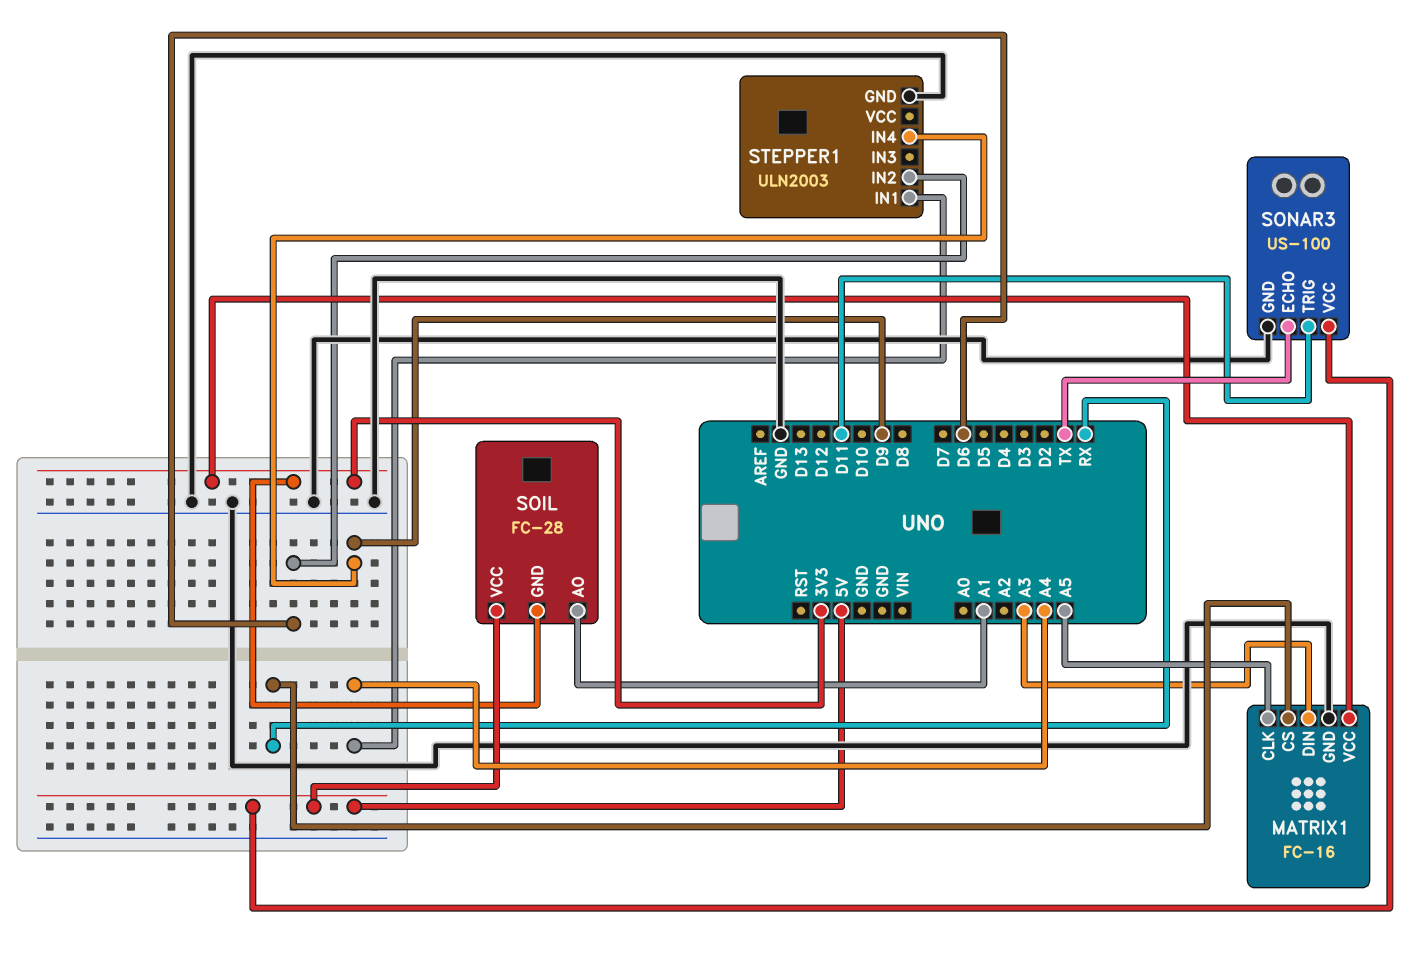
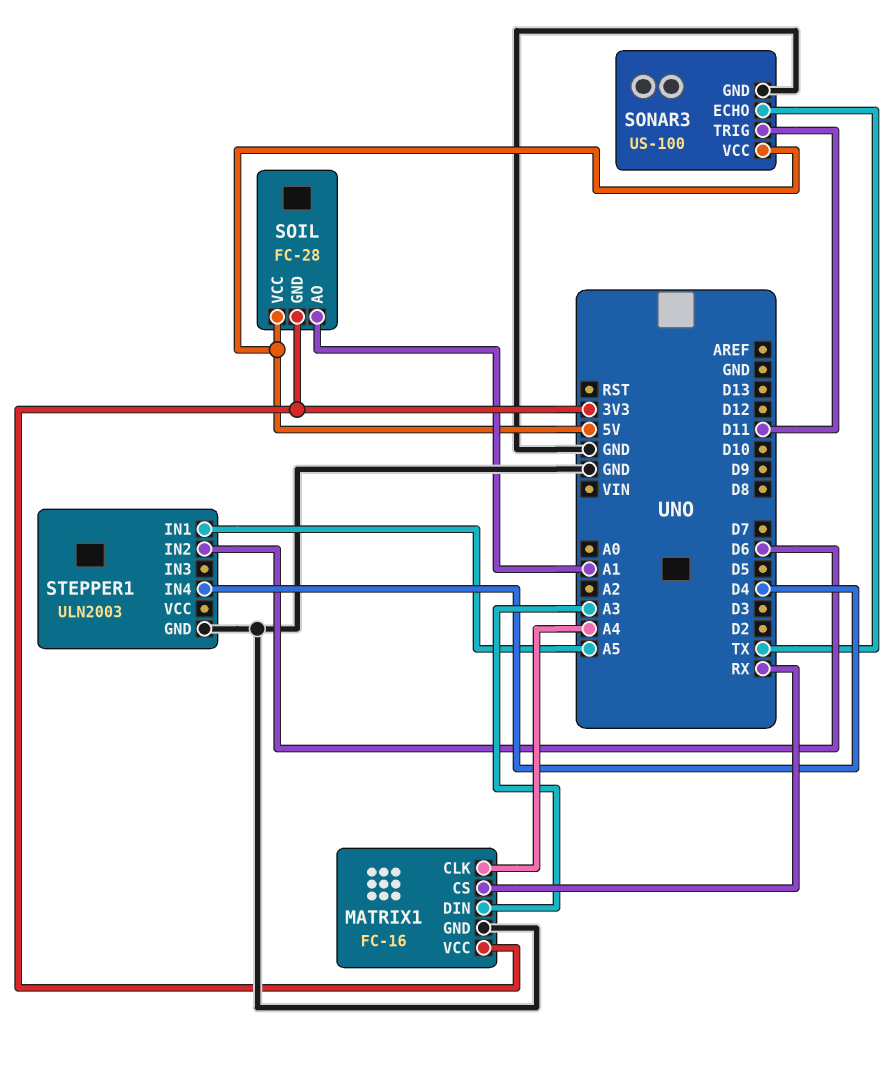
MATRIX1 pin CLK: A5 -> A4
STEPPER1 pin IN1: A4 -> A5
STEPPER1 pin IN4: D9 -> D4

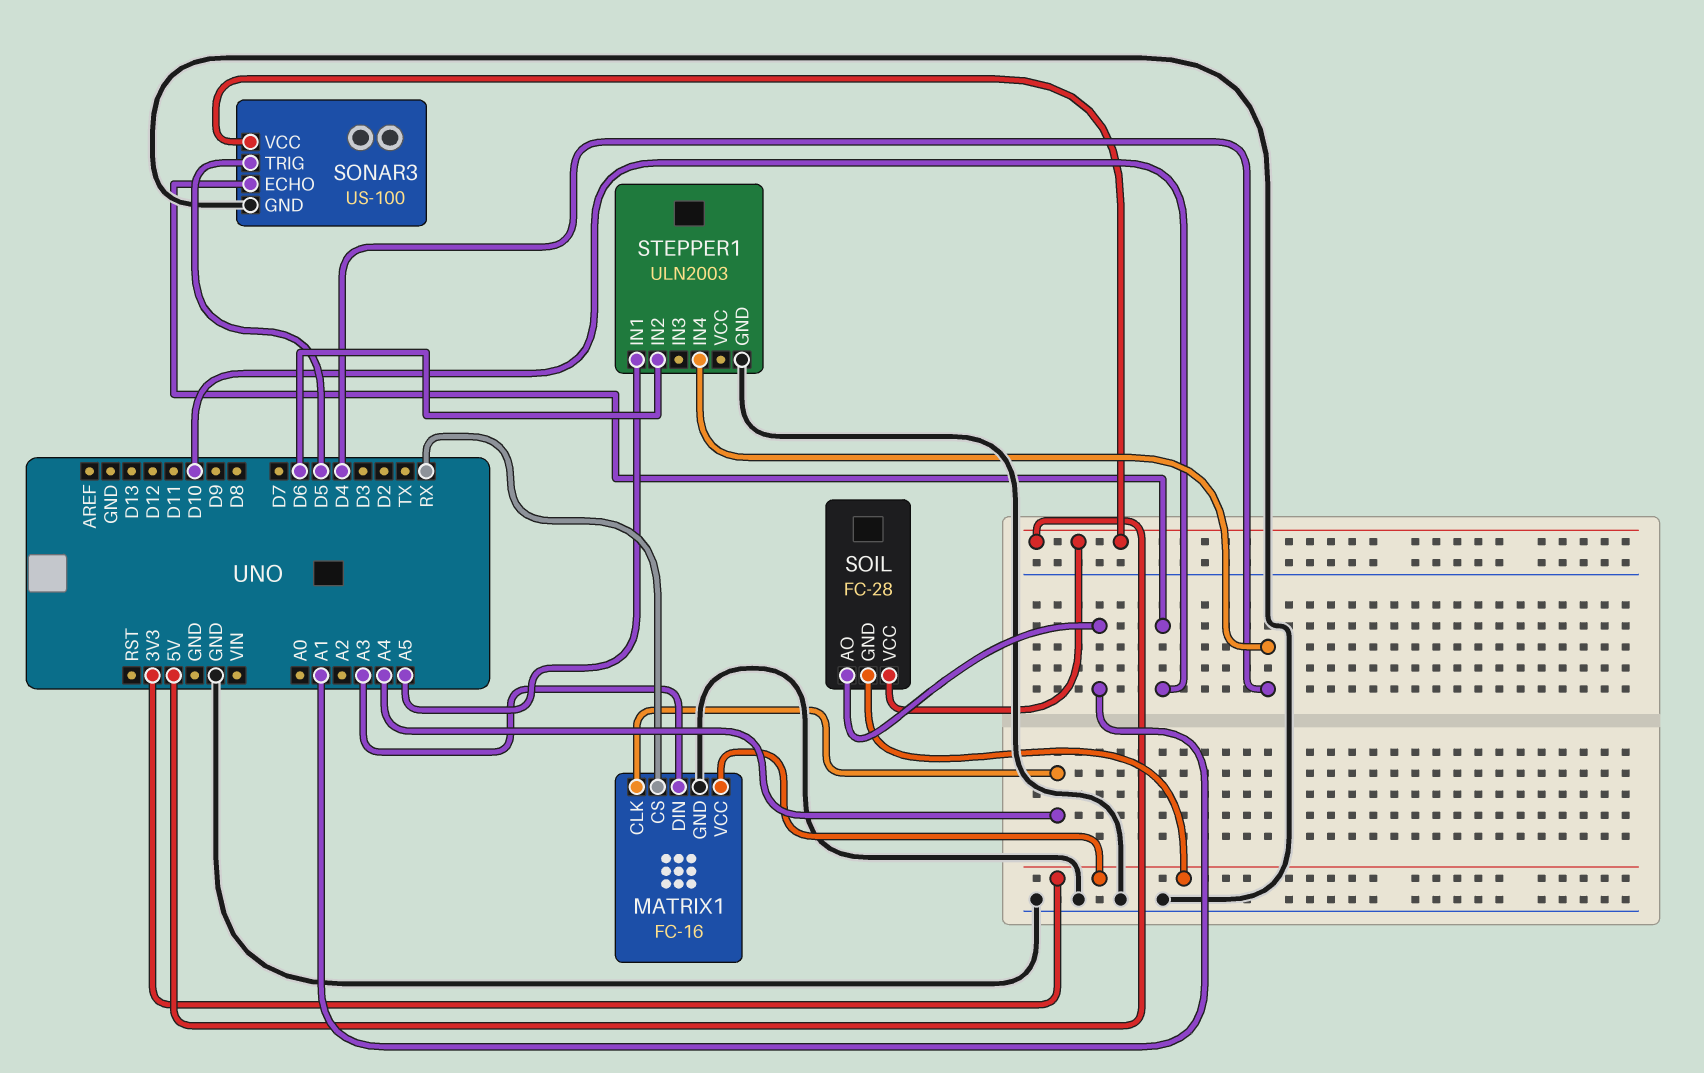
SONAR3 pin ECHO: TX -> D10
SONAR3 pin TRIG: D11 -> D5

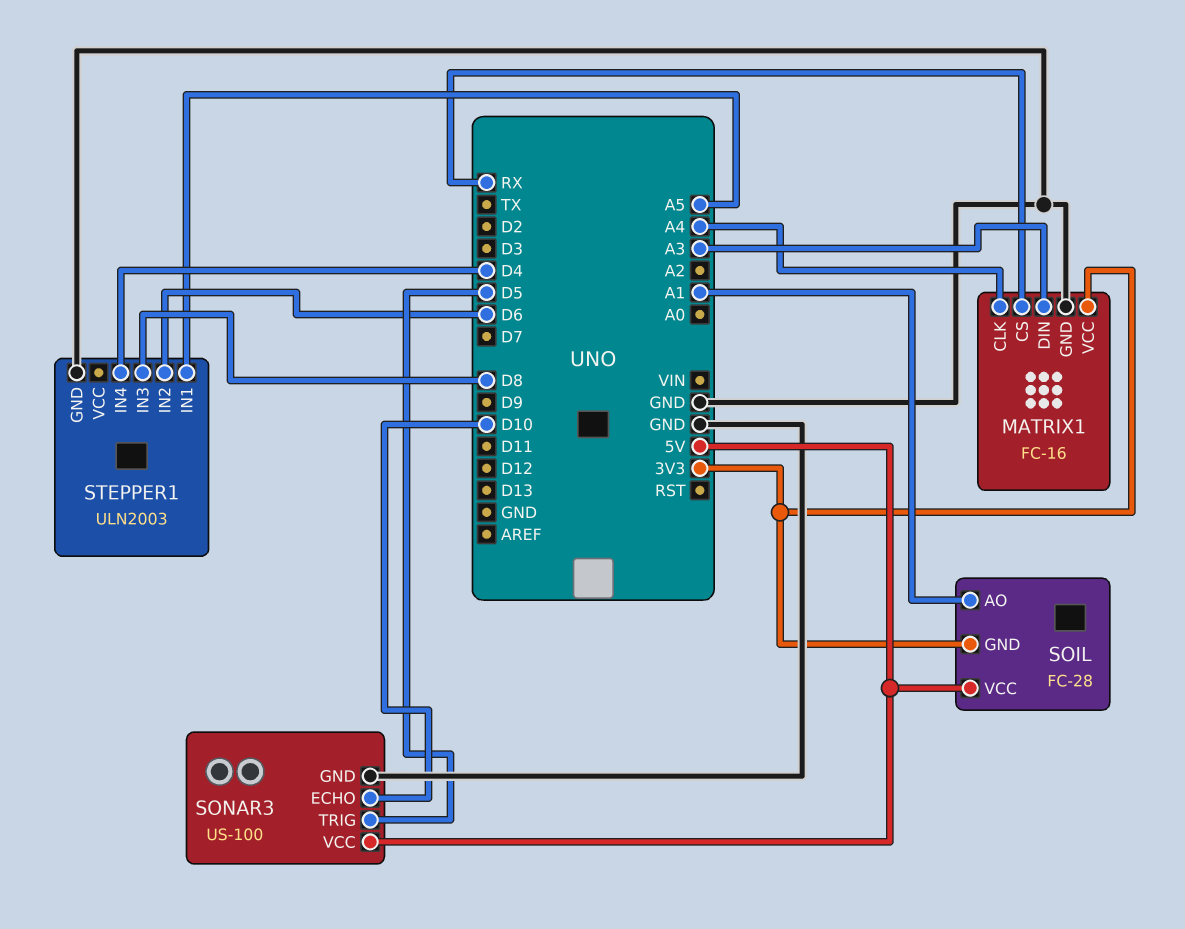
STEPPER1 pin IN3: none -> D8

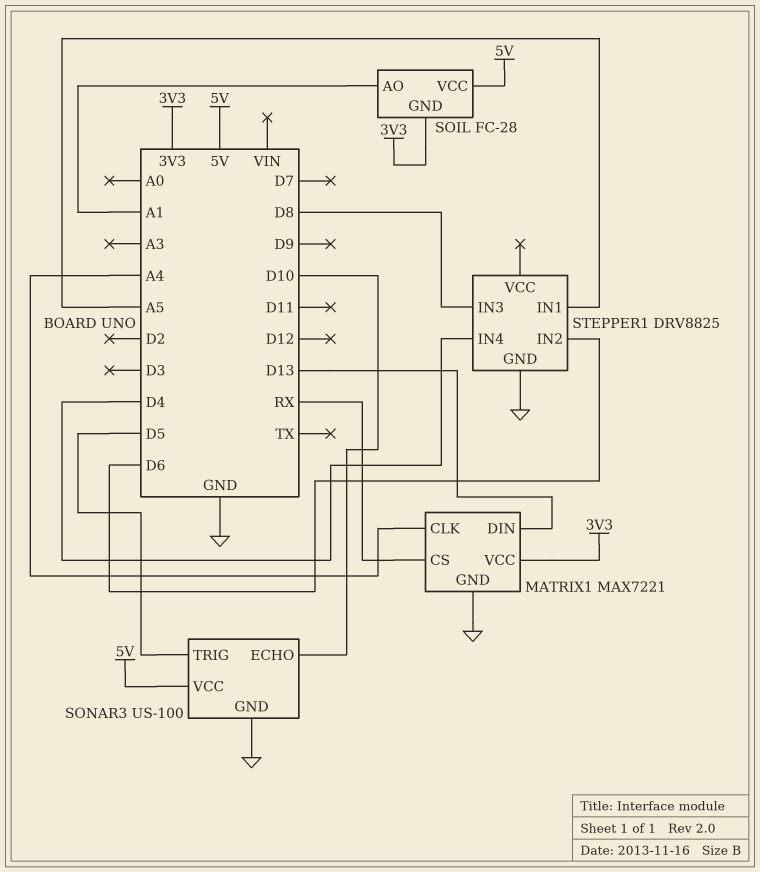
MATRIX1: FC-16 -> MAX7221
MATRIX1 pin DIN: A3 -> D13
STEPPER1: ULN2003 -> DRV8825

